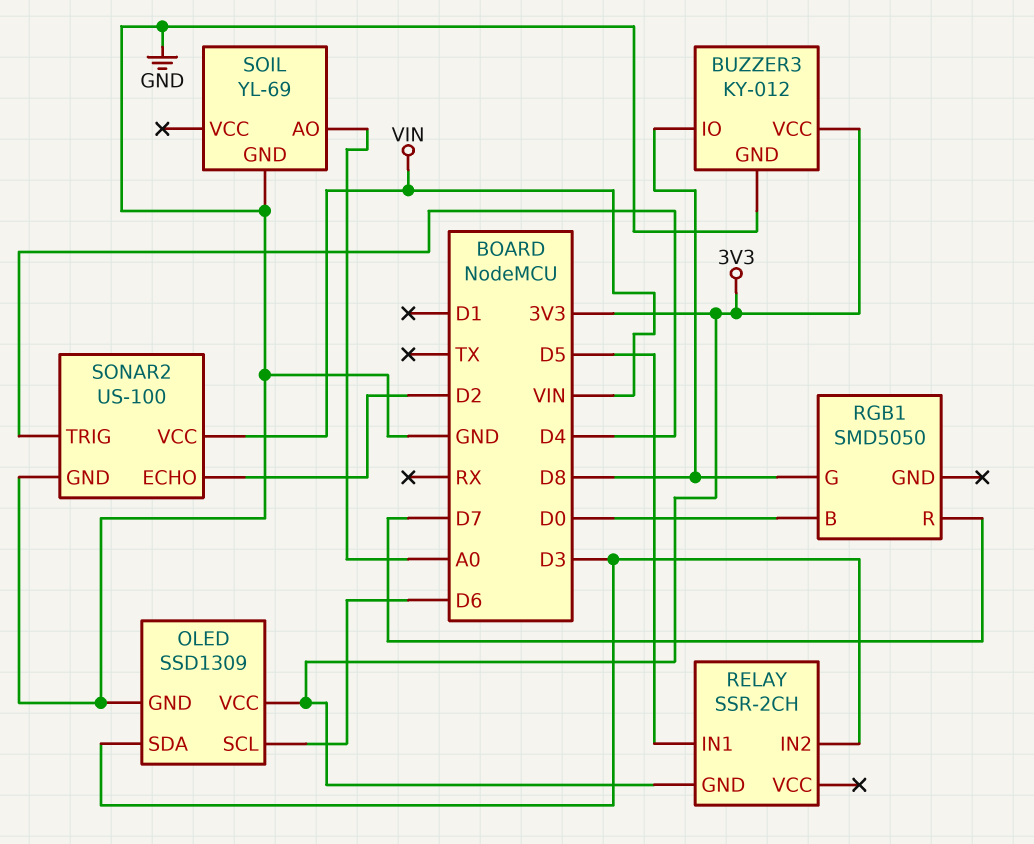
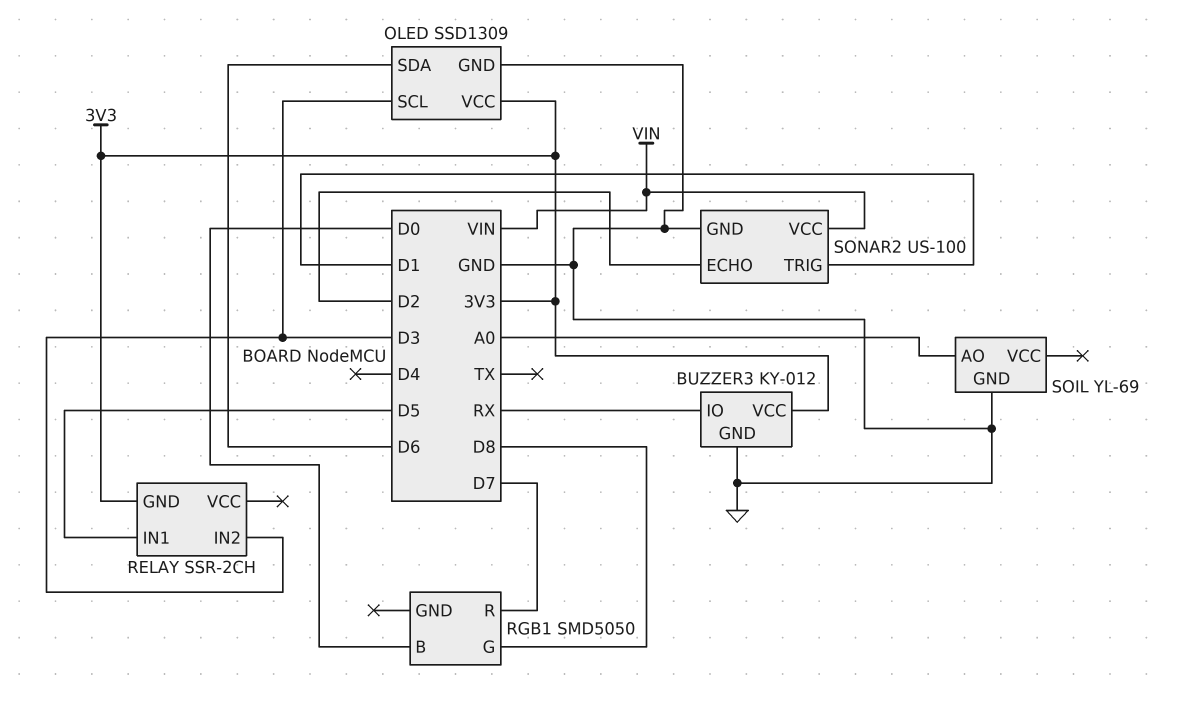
BUZZER3 pin IO: D8 -> RX
OLED pin SCL: D6 -> D3
OLED pin SDA: D3 -> D6
SONAR2 pin TRIG: D4 -> D1

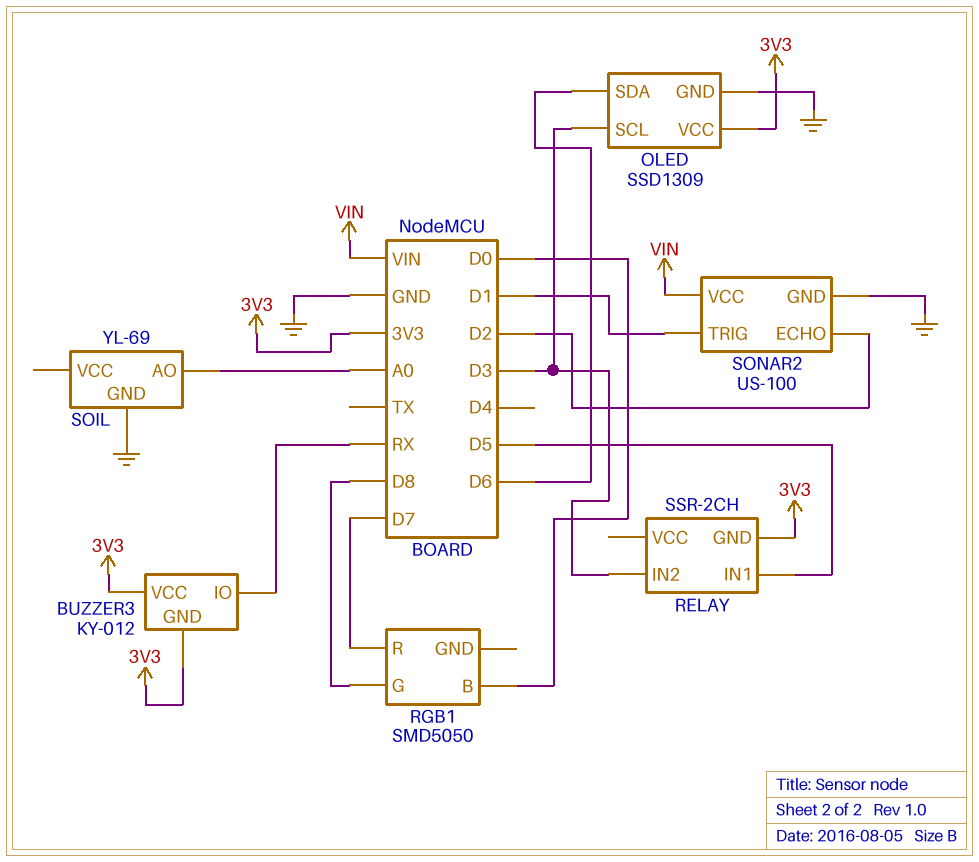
BUZZER3 pin GND: GND -> 3V3

